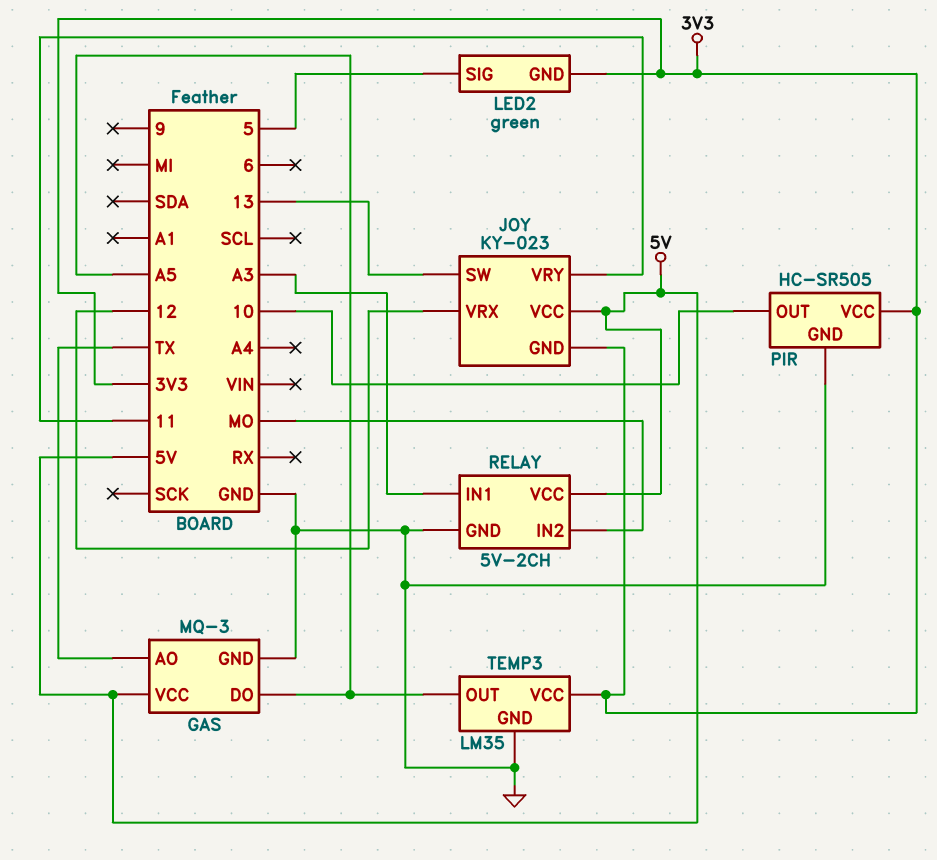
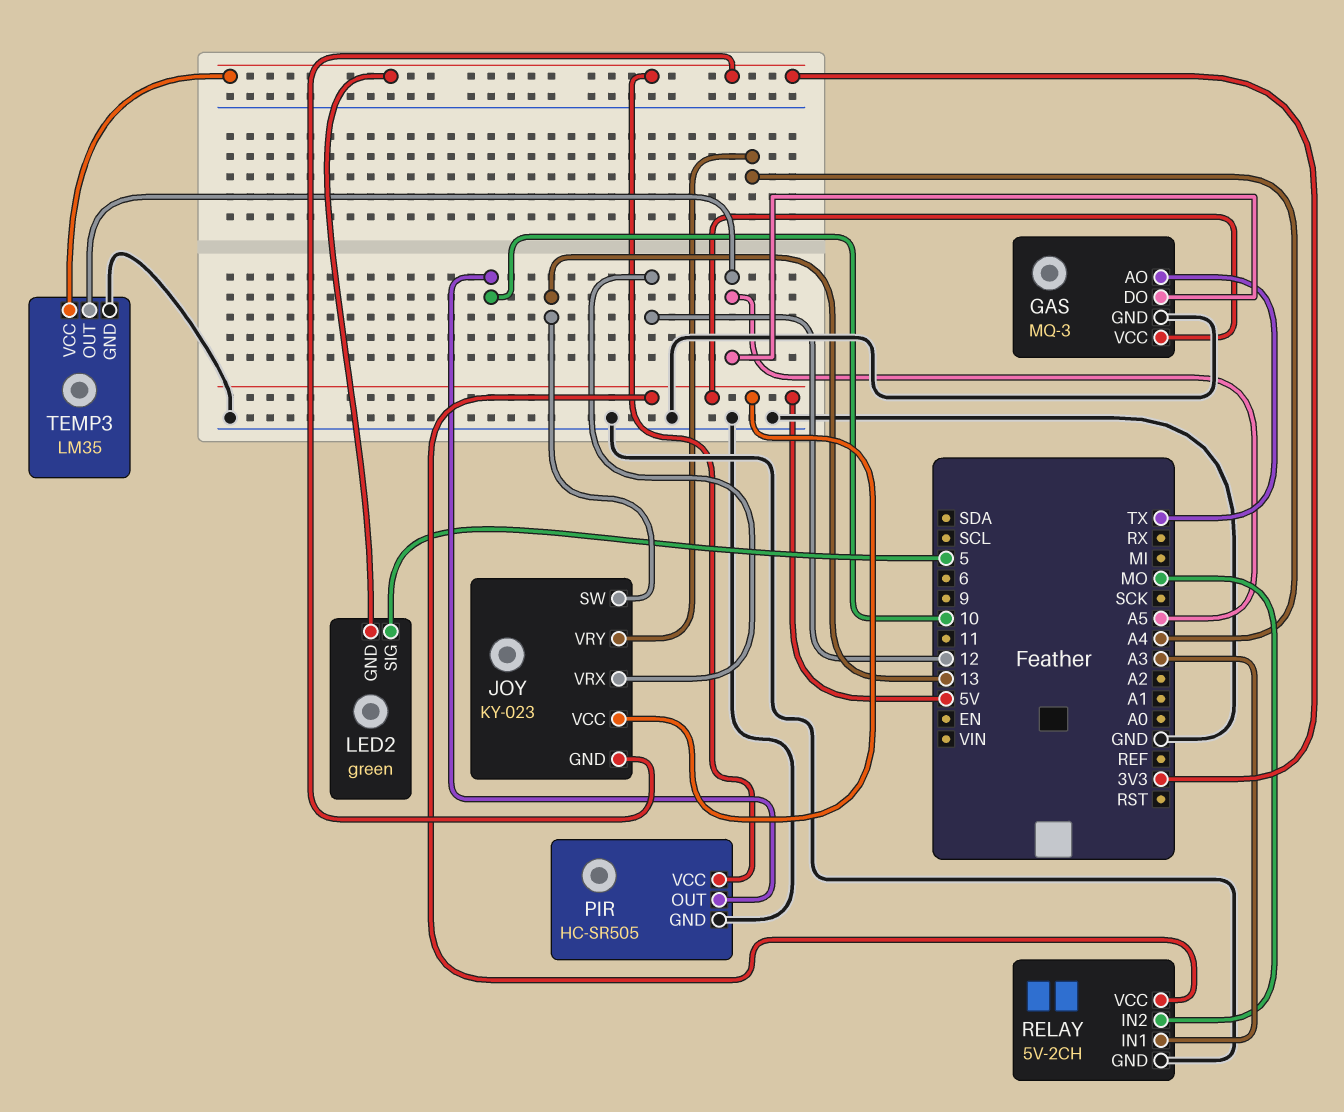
JOY pin VRY: 11 -> A4

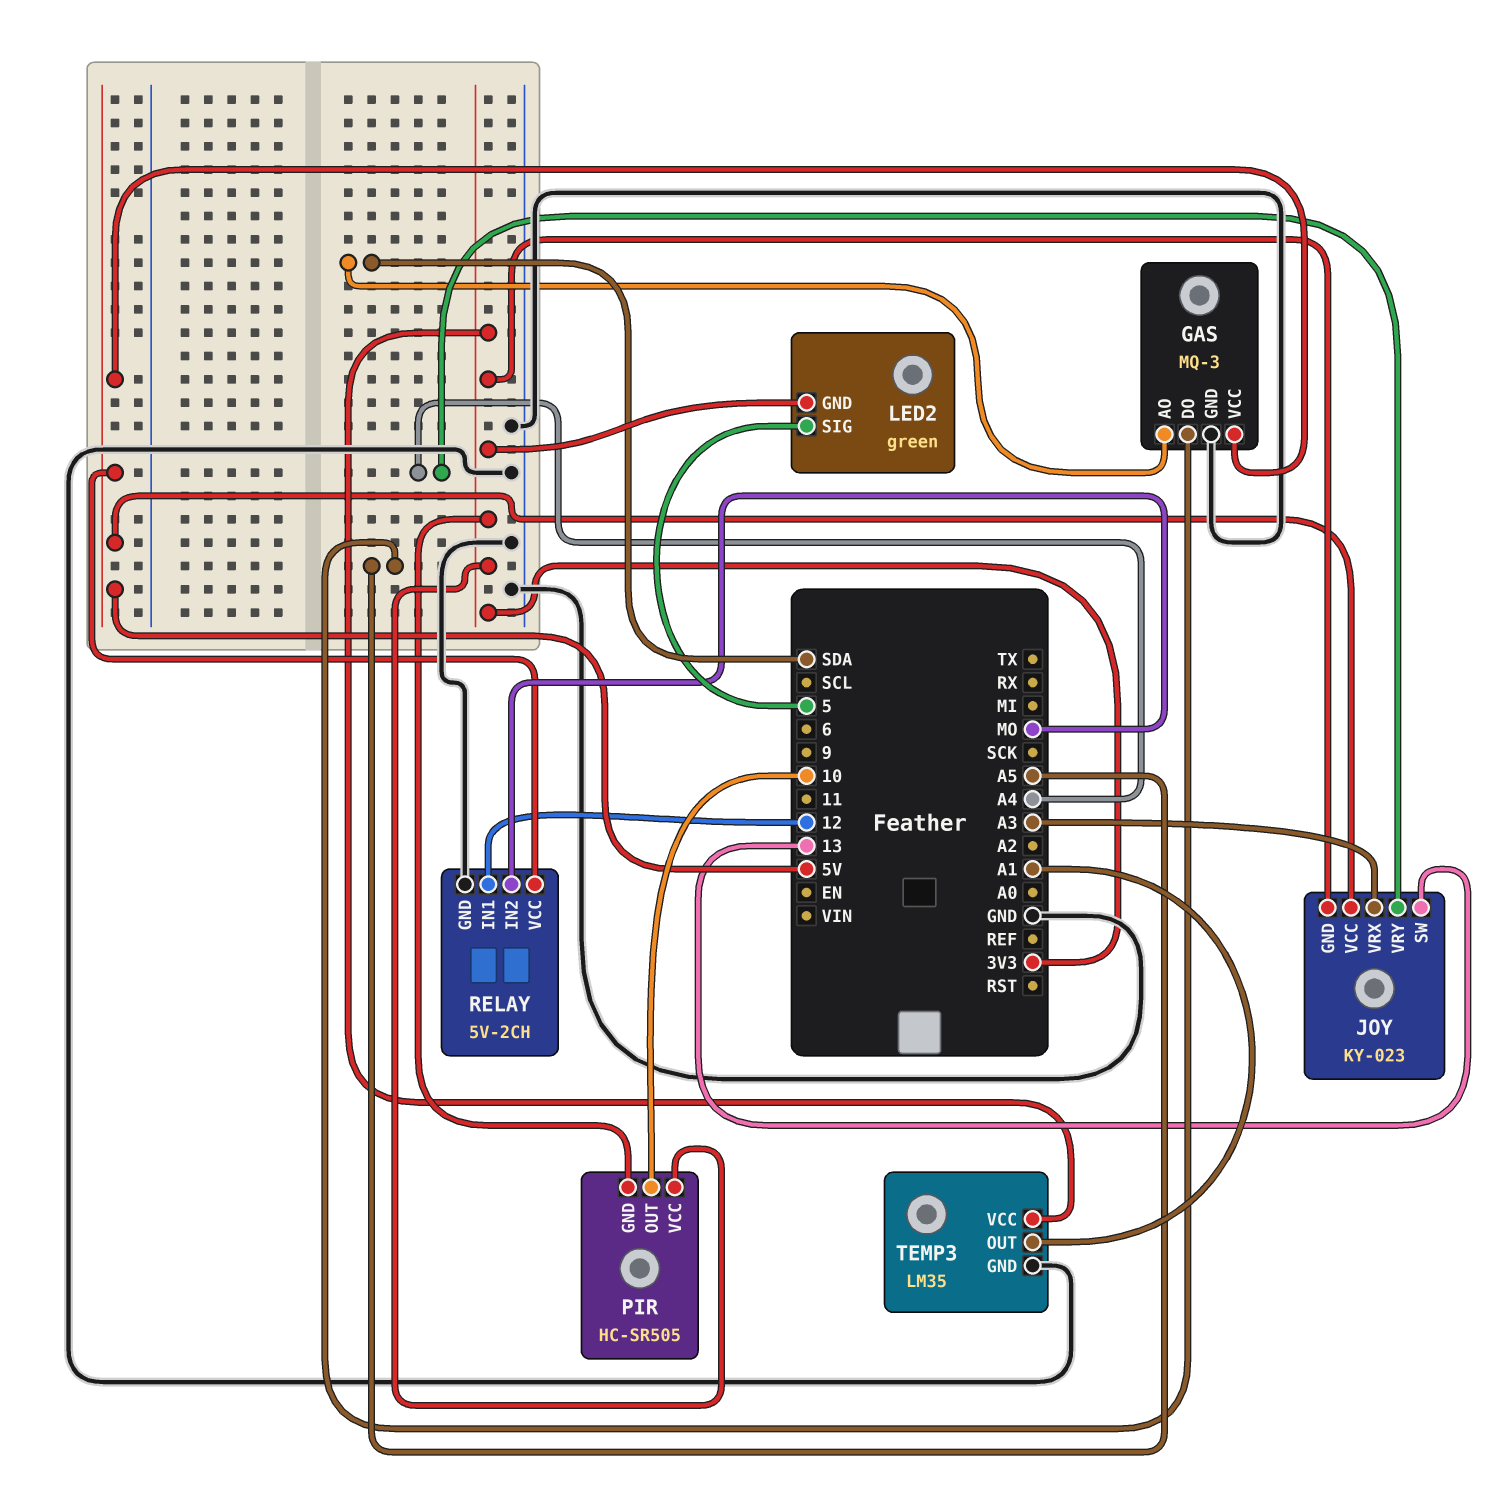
GAS pin AO: TX -> SDA
JOY pin VRX: 12 -> A3
PIR pin GND: GND -> 3V3
RELAY pin IN1: A3 -> 12
TEMP3 pin OUT: A5 -> A1

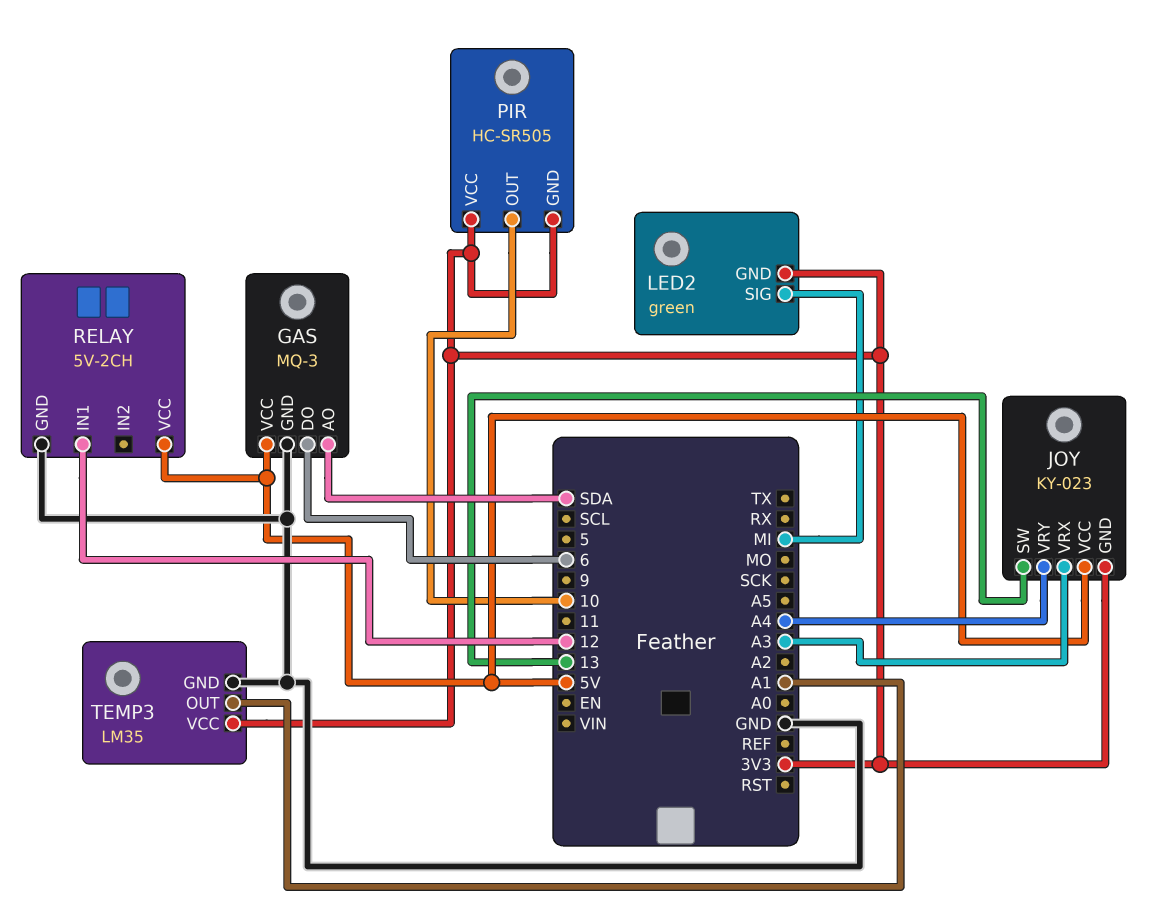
GAS pin DO: A5 -> 6
LED2 pin SIG: 5 -> MI
RELAY pin IN2: MO -> none

